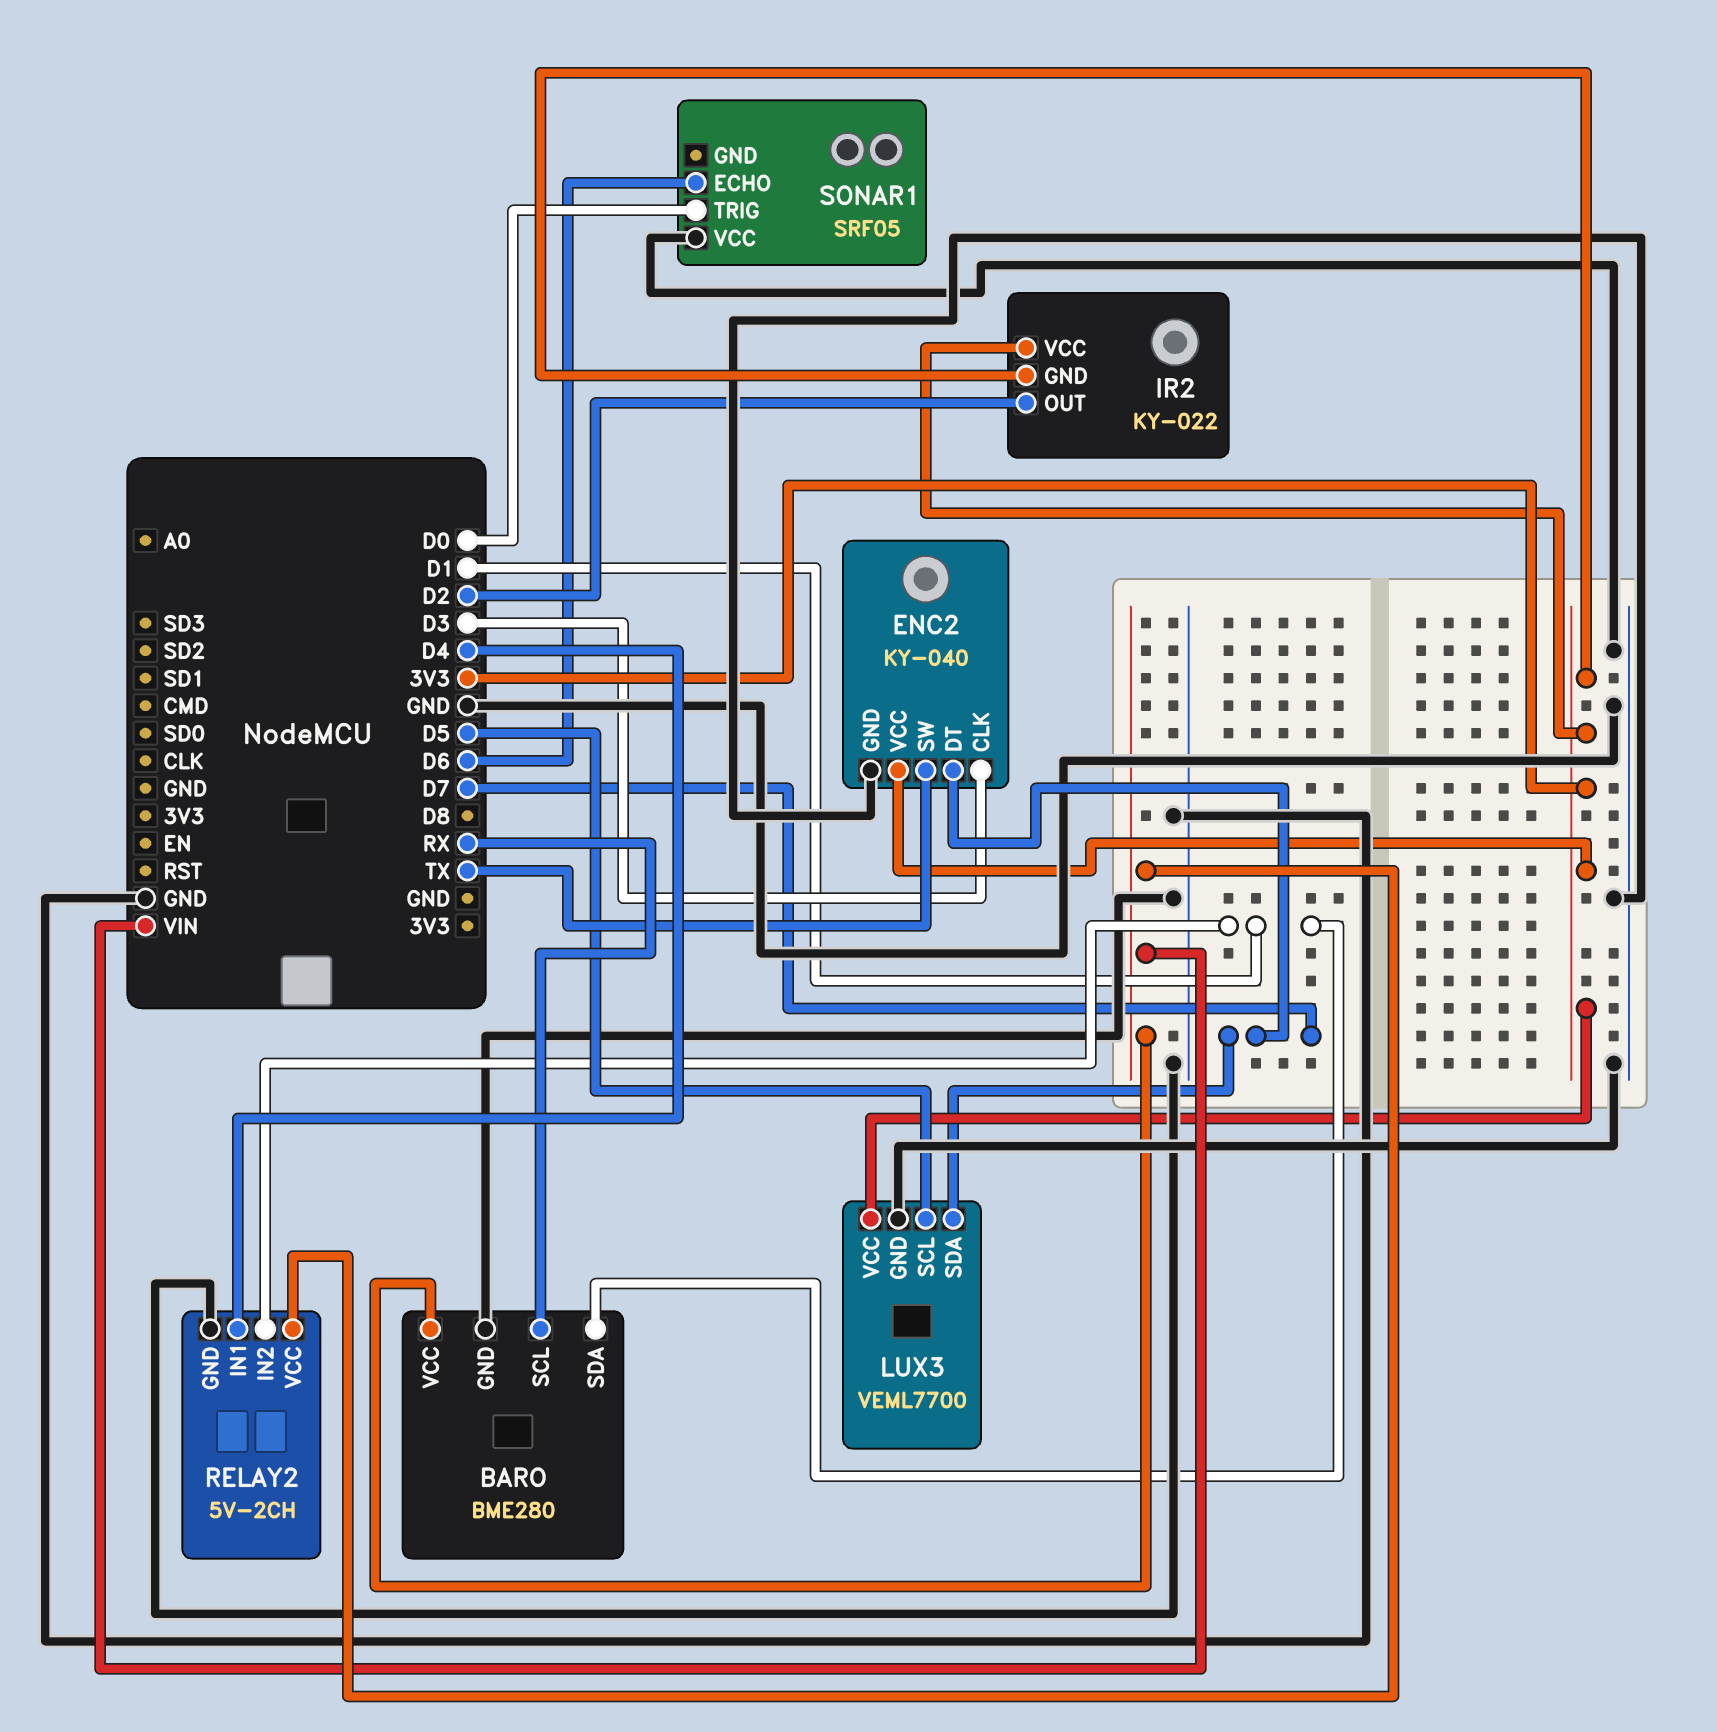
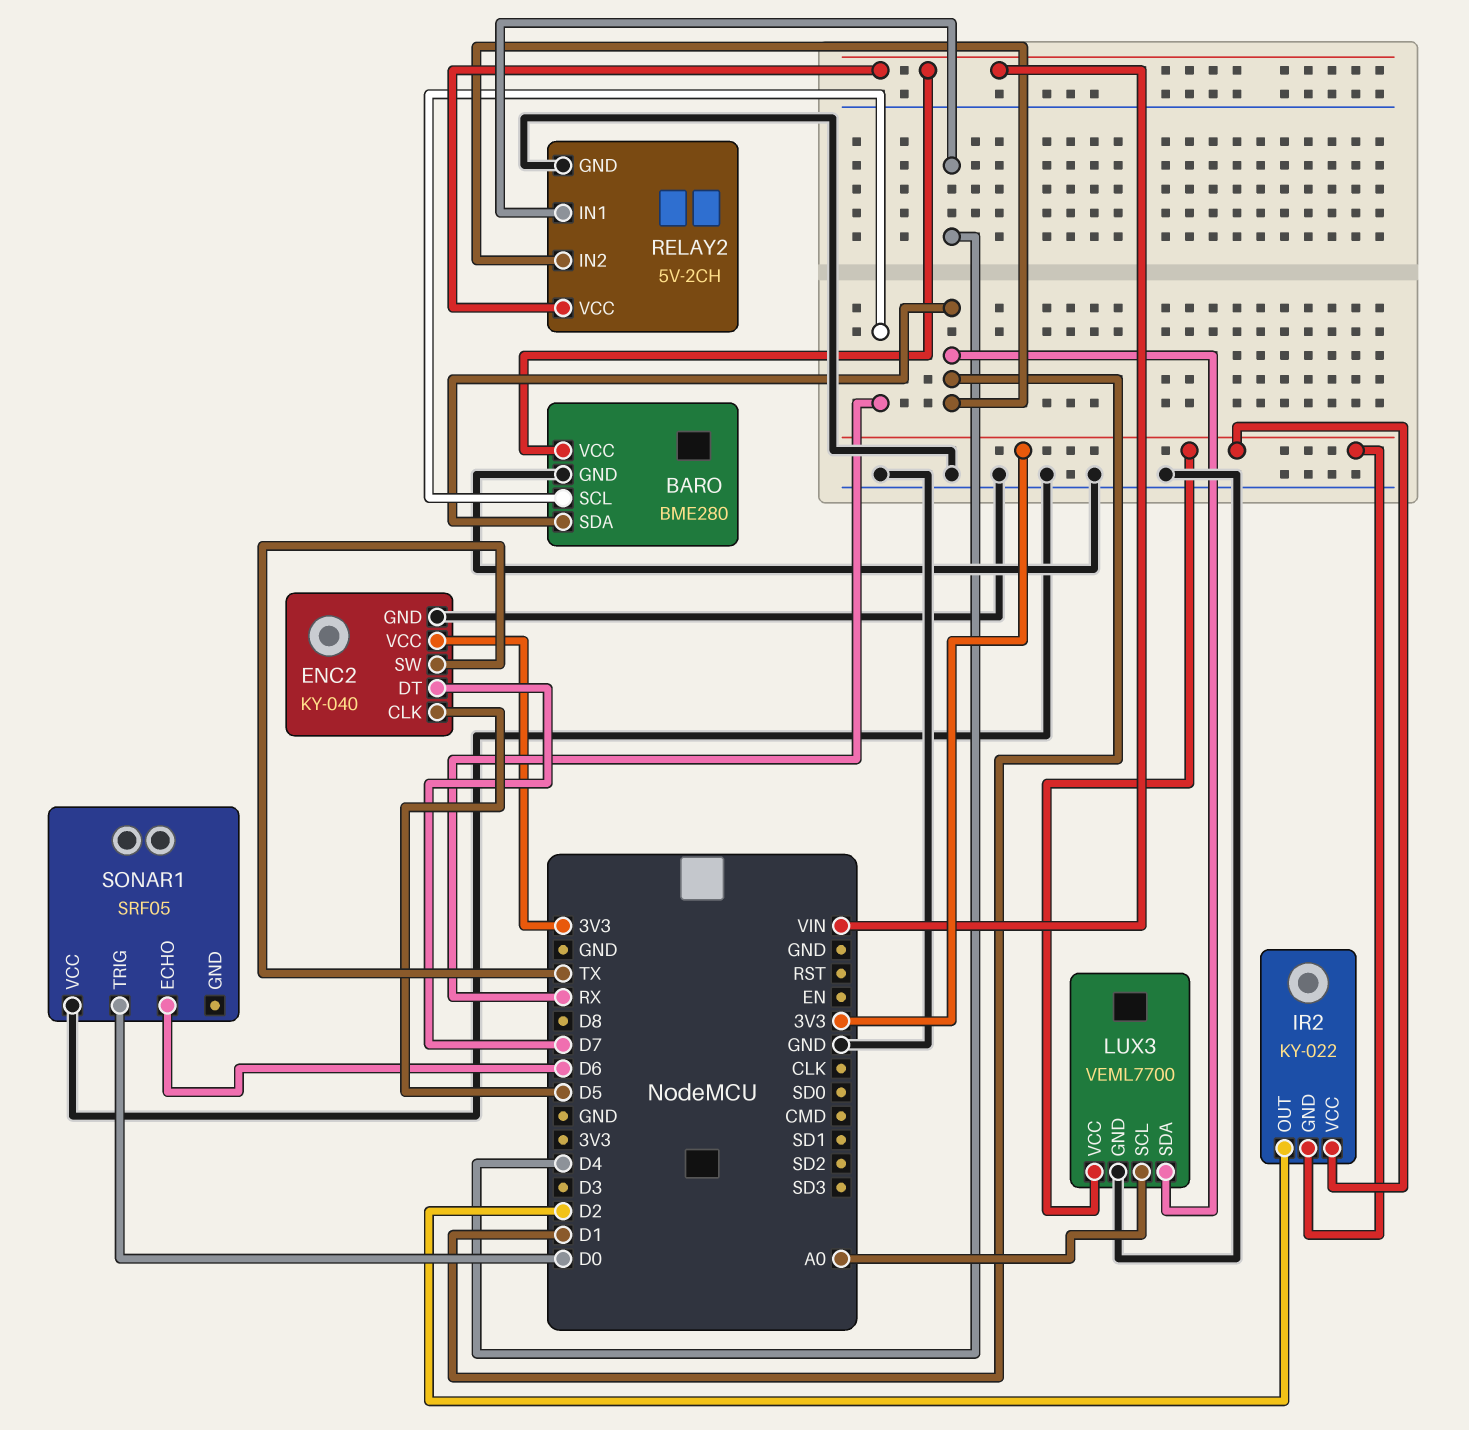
ENC2 pin CLK: D3 -> D5
LUX3 pin SCL: D5 -> A0
LUX3 pin SDA: D7 -> D1

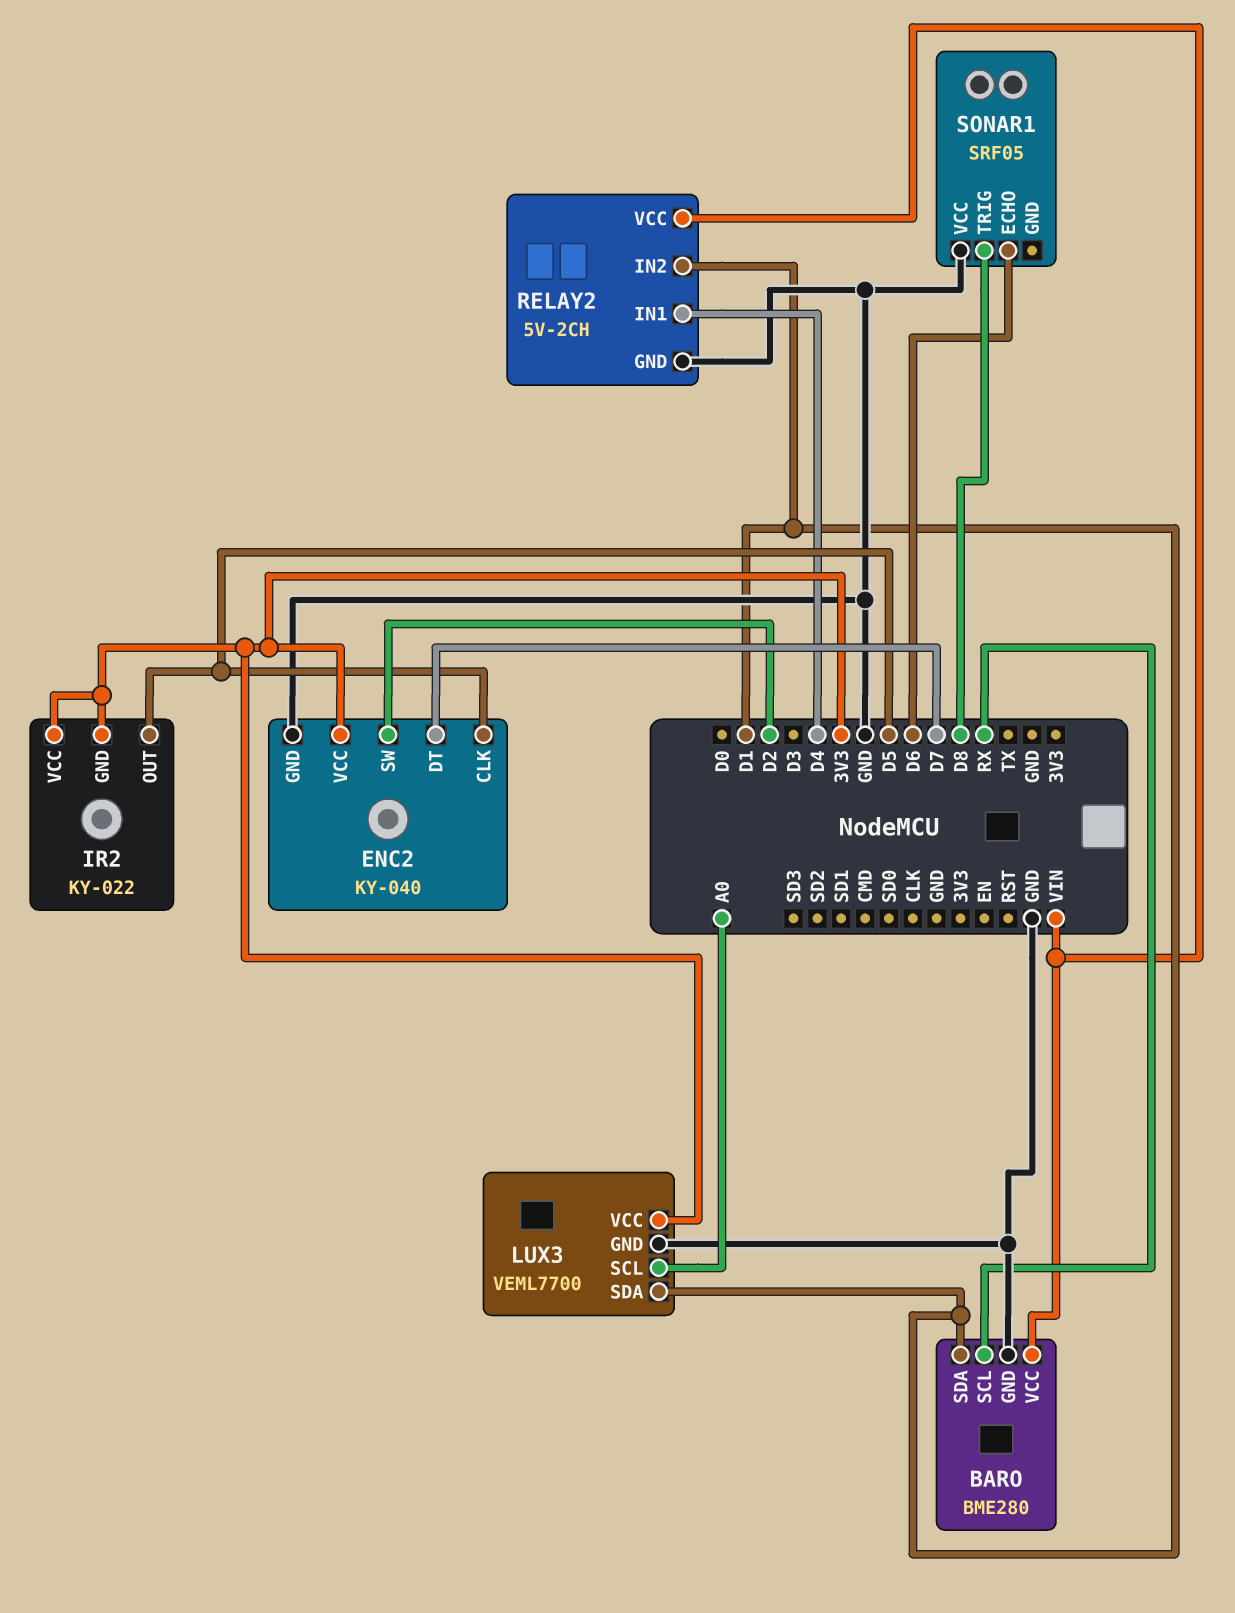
ENC2 pin SW: TX -> D2
IR2 pin OUT: D2 -> D5
SONAR1 pin TRIG: D0 -> D8

